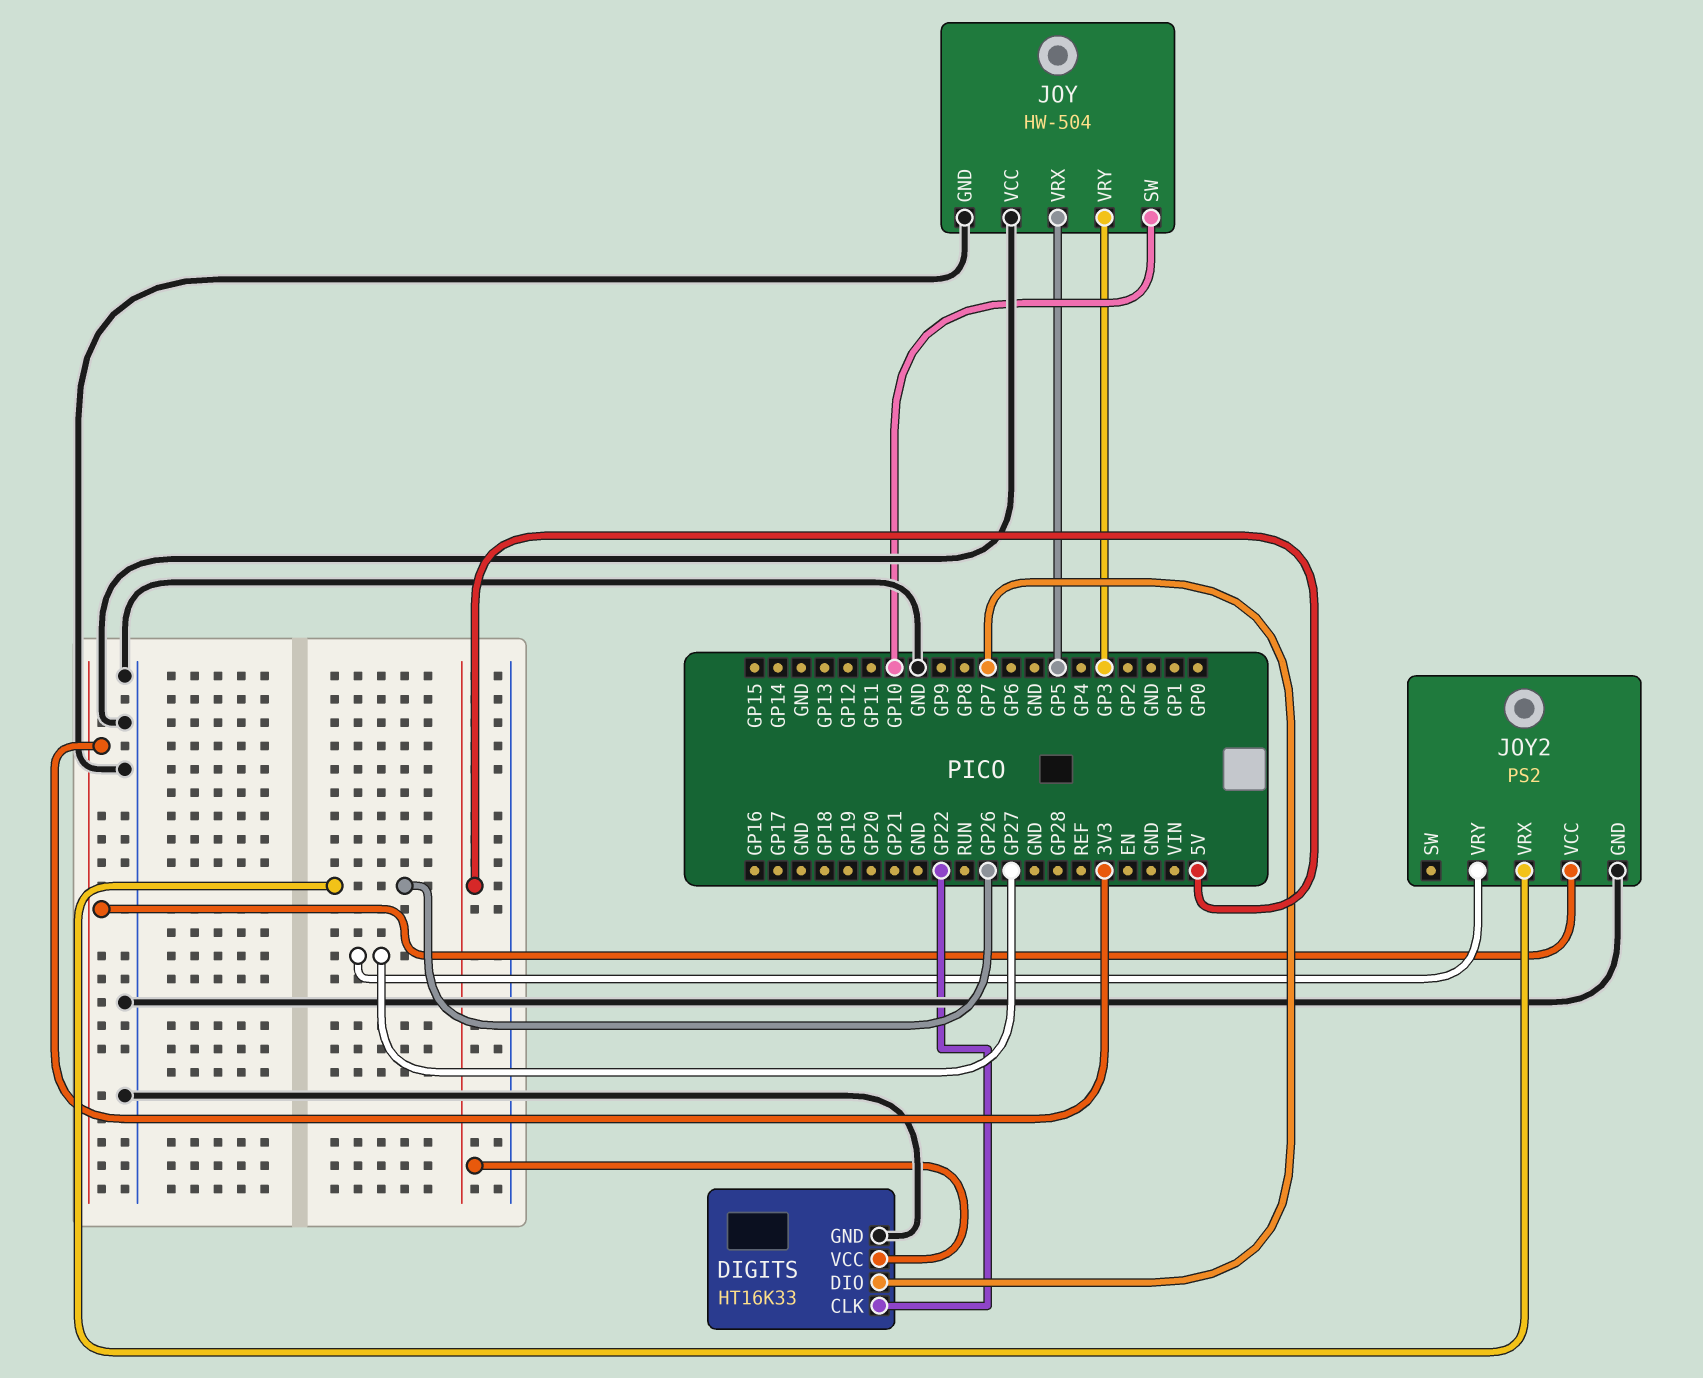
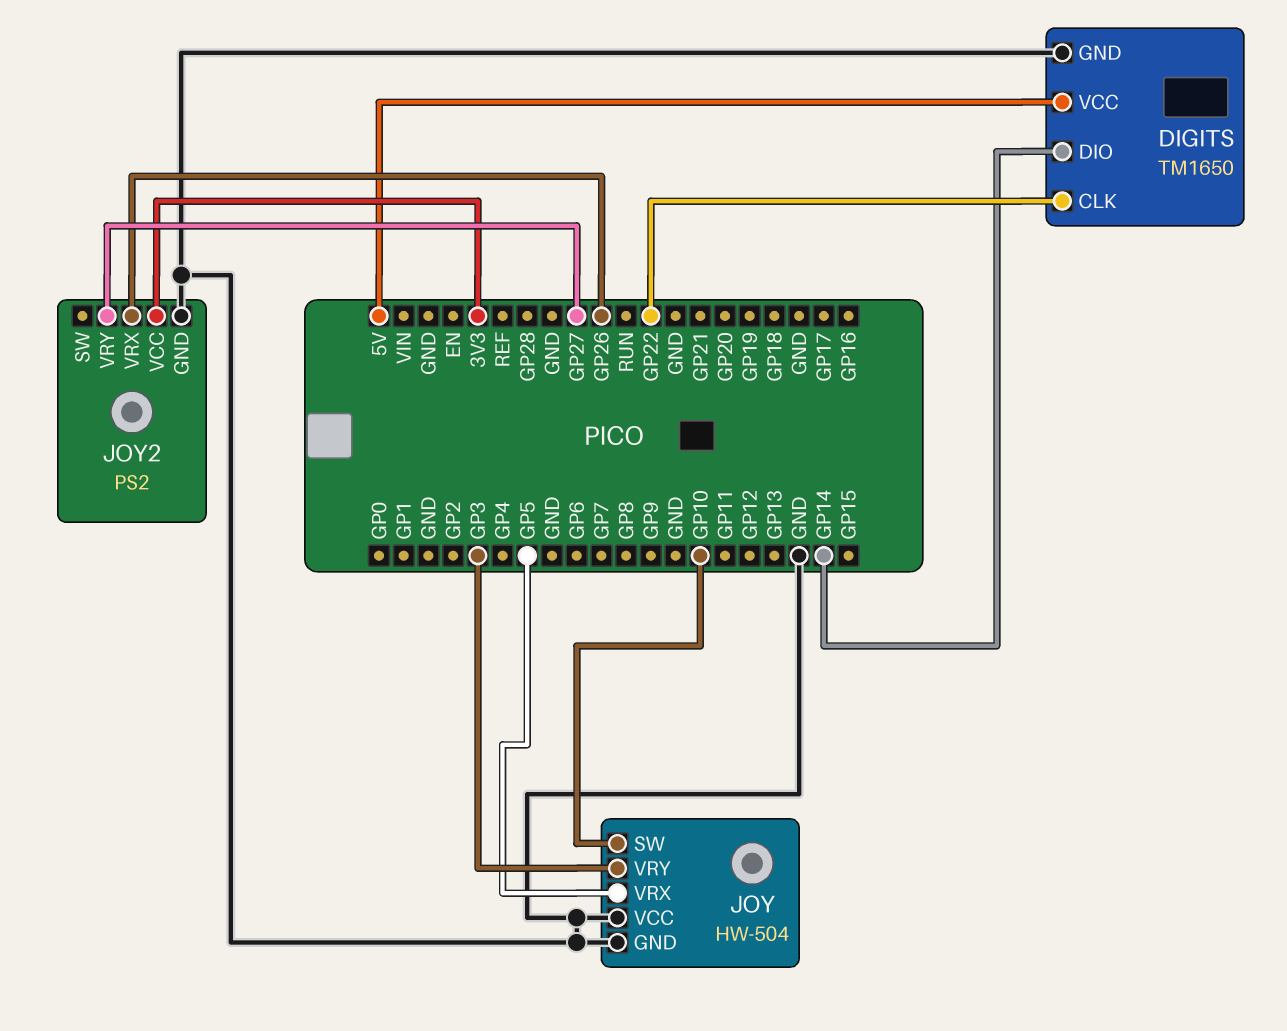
DIGITS: HT16K33 -> TM1650
DIGITS pin DIO: GP7 -> GP14

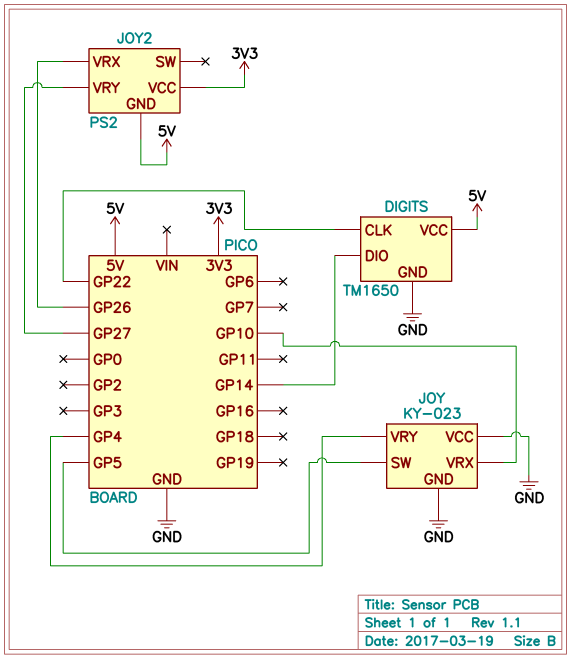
JOY: HW-504 -> KY-023
JOY pin SW: GP10 -> GP5
JOY pin VRX: GP5 -> GP10
JOY pin VRY: GP3 -> GP4
JOY2 pin GND: GND -> 5V

